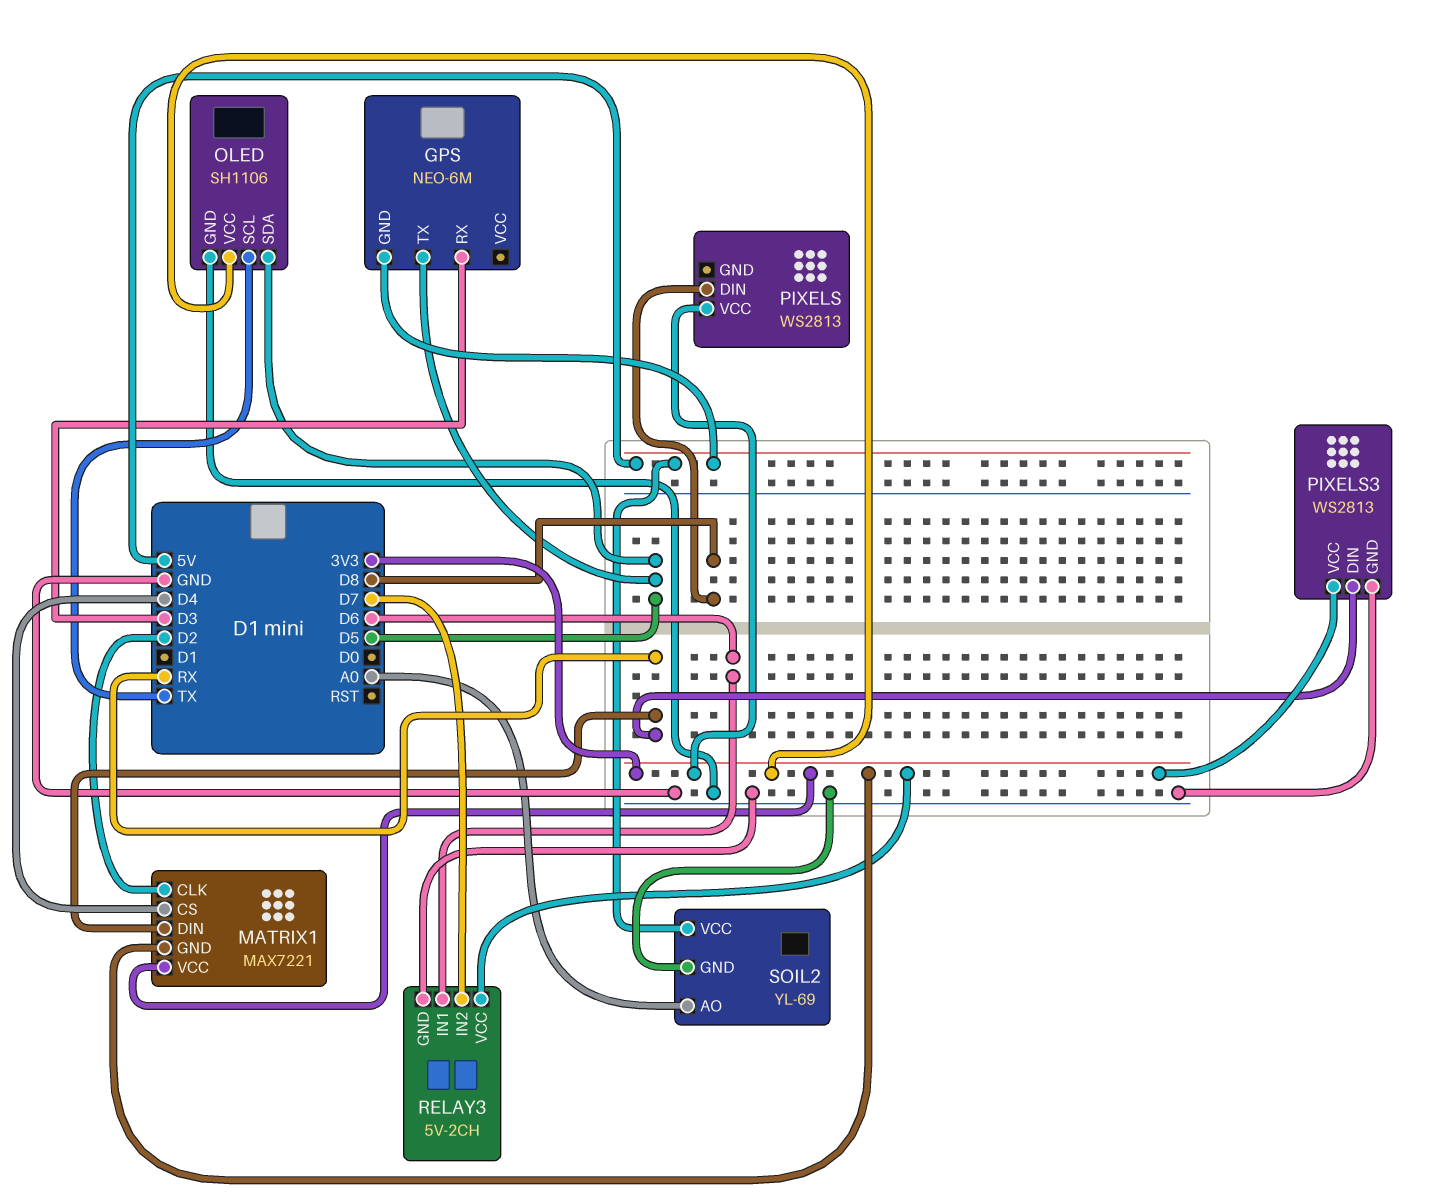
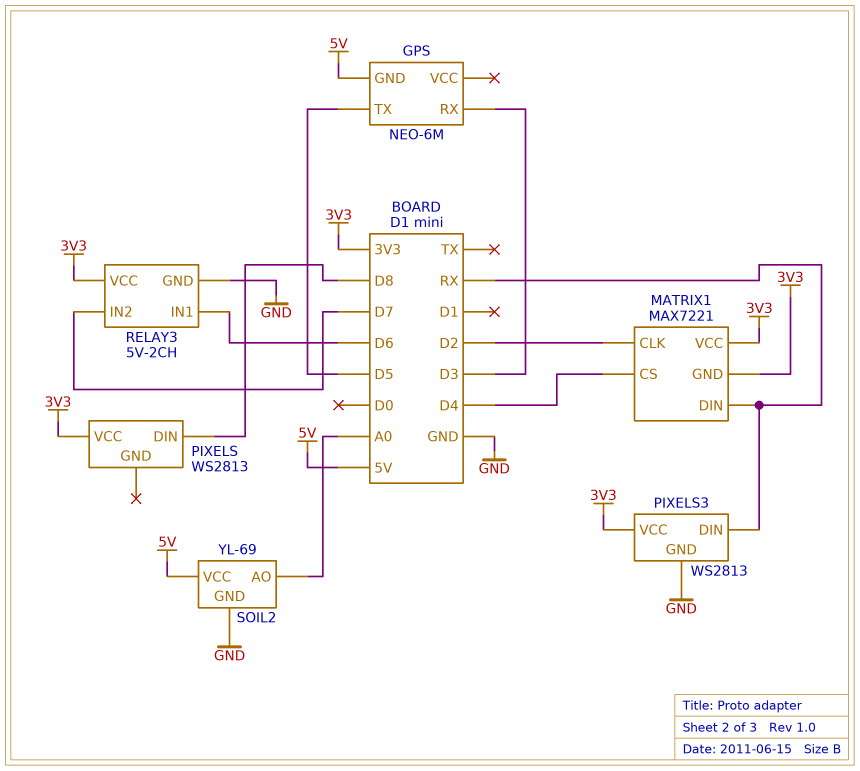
OLED: SH1106 -> none
OLED pin GND: GND -> none
OLED pin SCL: TX -> none
OLED pin SDA: D5 -> none
OLED pin VCC: 3V3 -> none

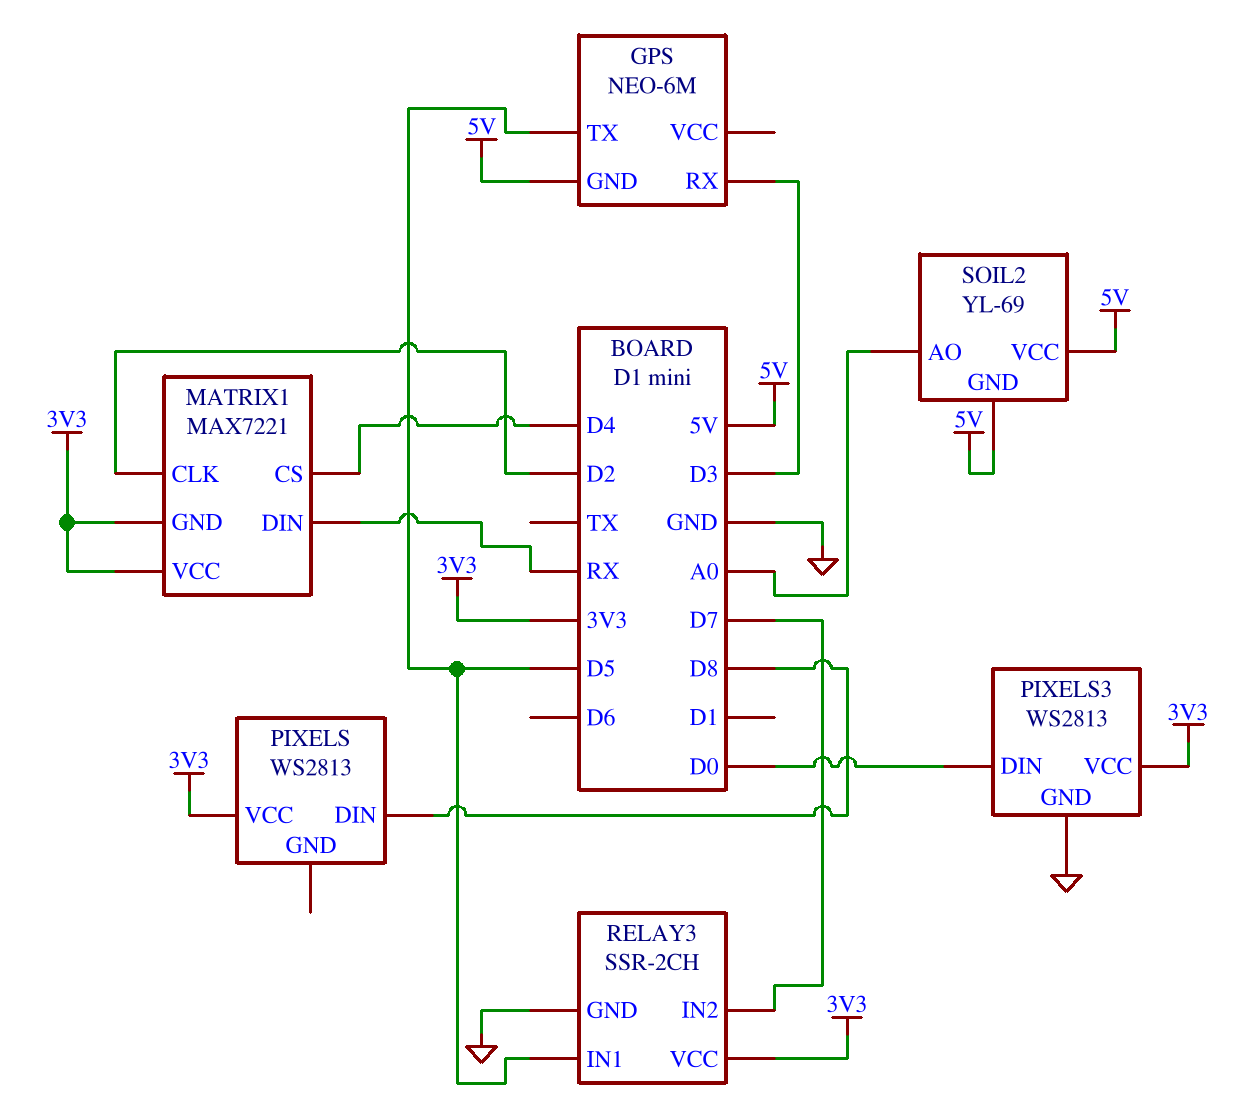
PIXELS3 pin DIN: RX -> D0
RELAY3: 5V-2CH -> SSR-2CH
RELAY3 pin IN1: D6 -> D5
SOIL2 pin GND: GND -> 5V

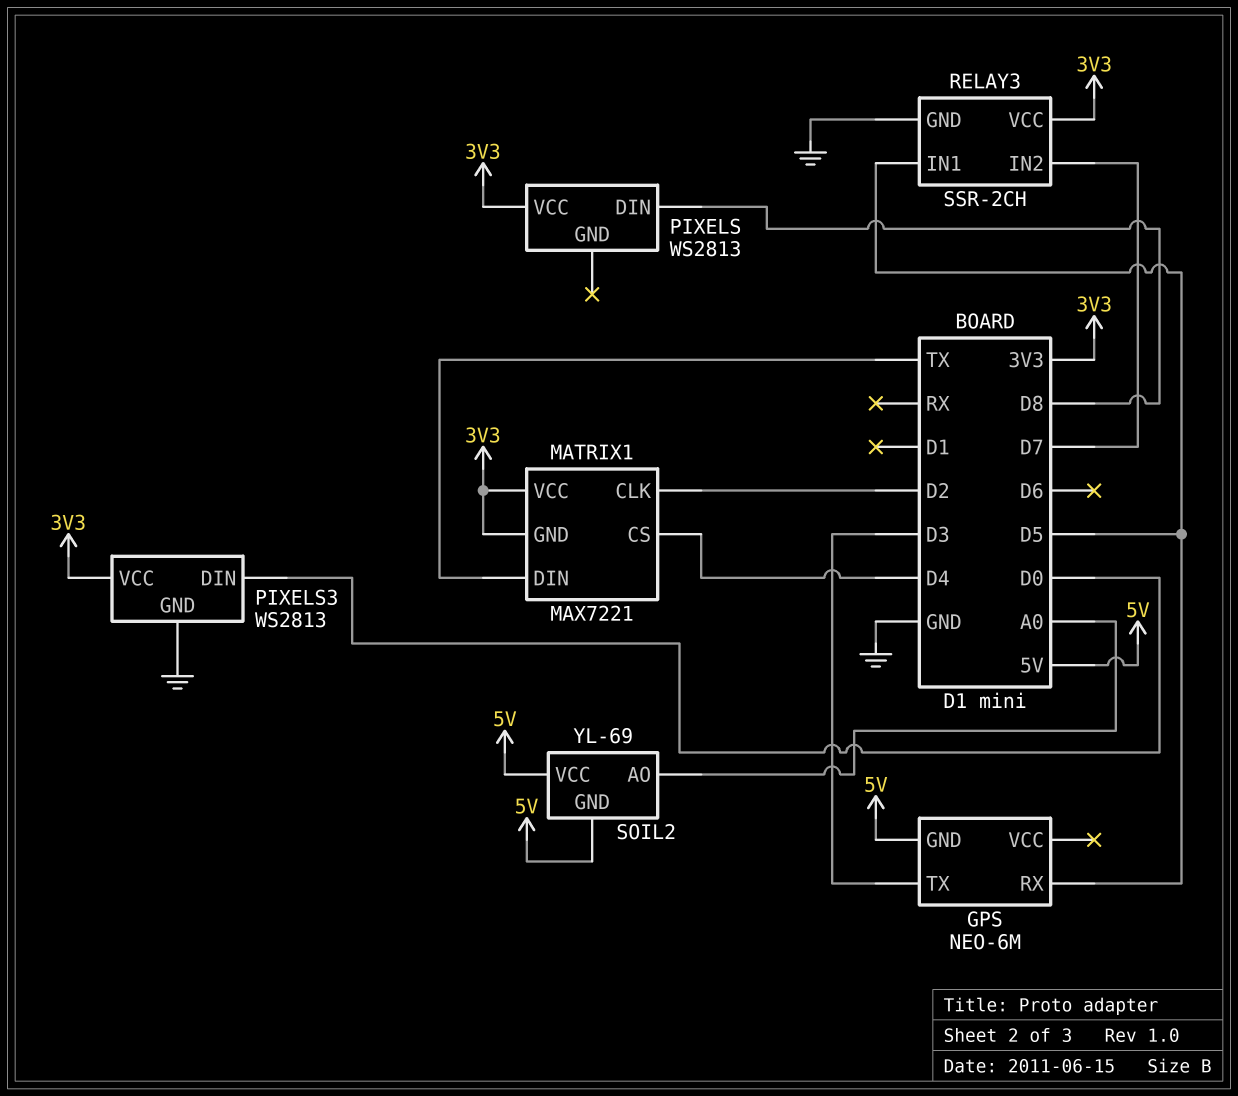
GPS pin RX: D3 -> D5
GPS pin TX: D5 -> D3
MATRIX1 pin DIN: RX -> TX

